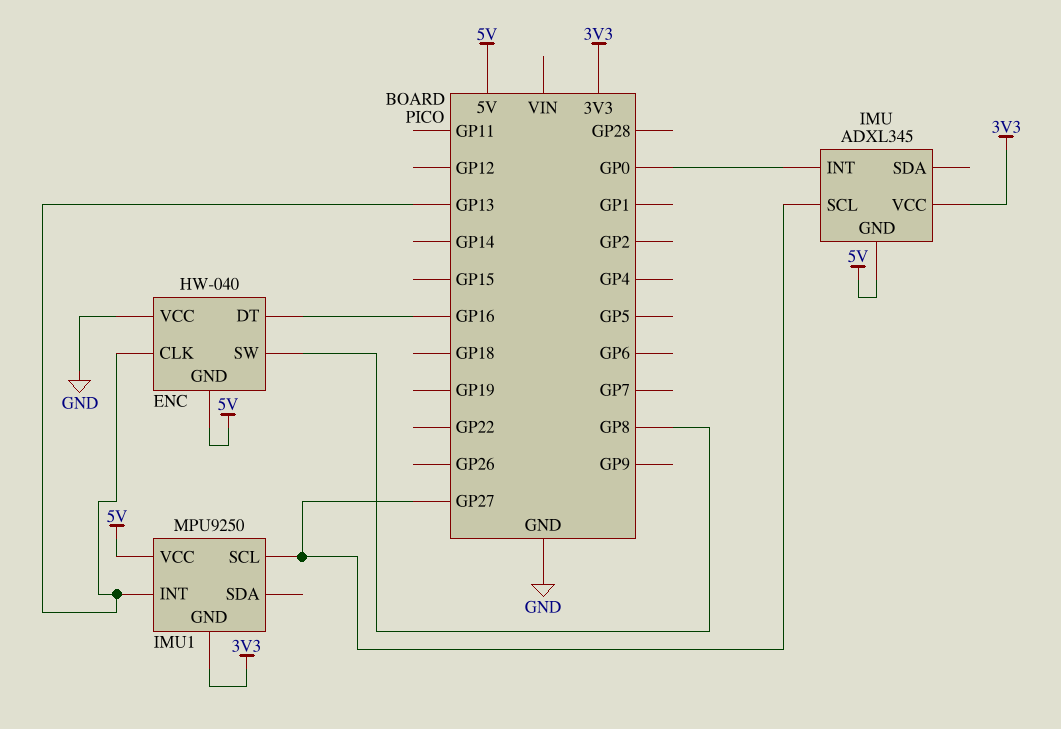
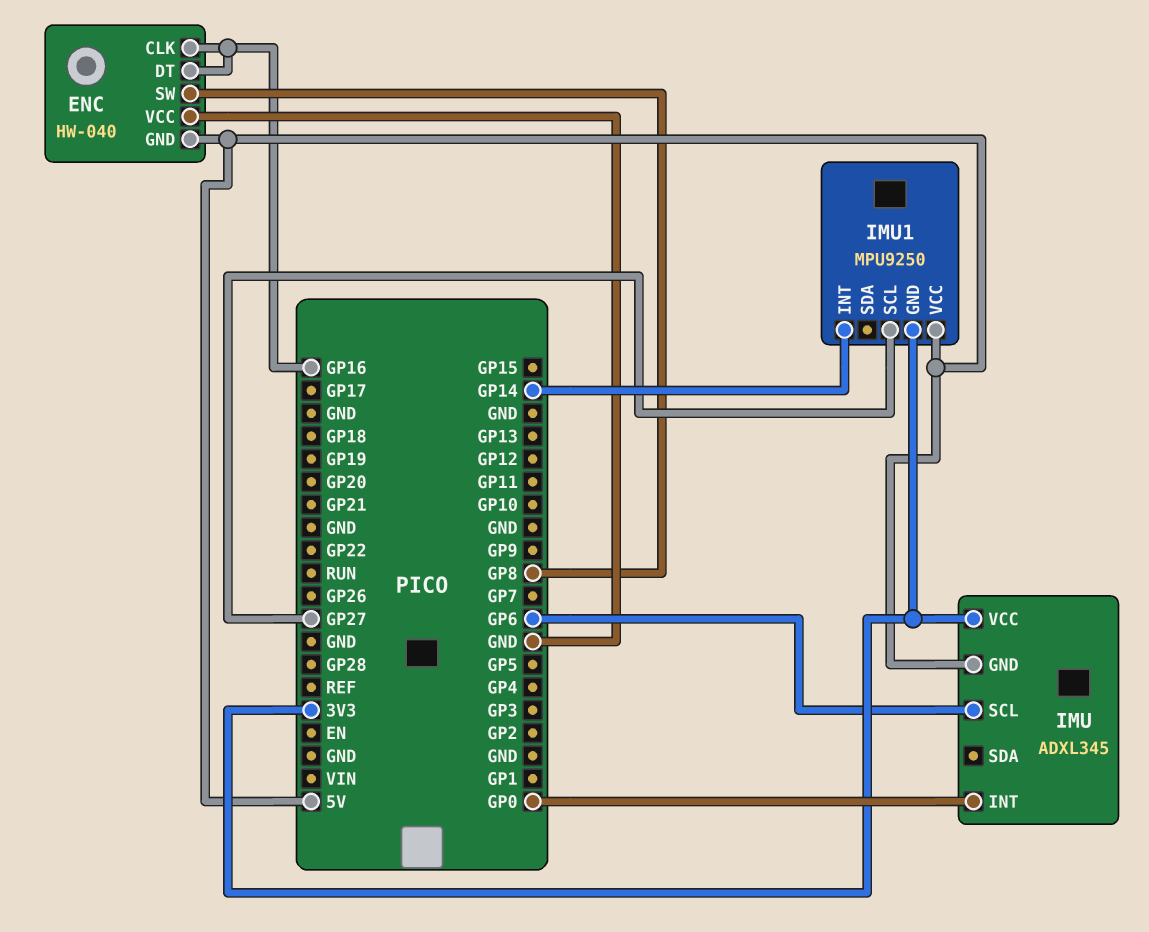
ENC pin CLK: GP13 -> GP16
IMU pin SCL: GP27 -> GP6
IMU1 pin INT: GP13 -> GP14

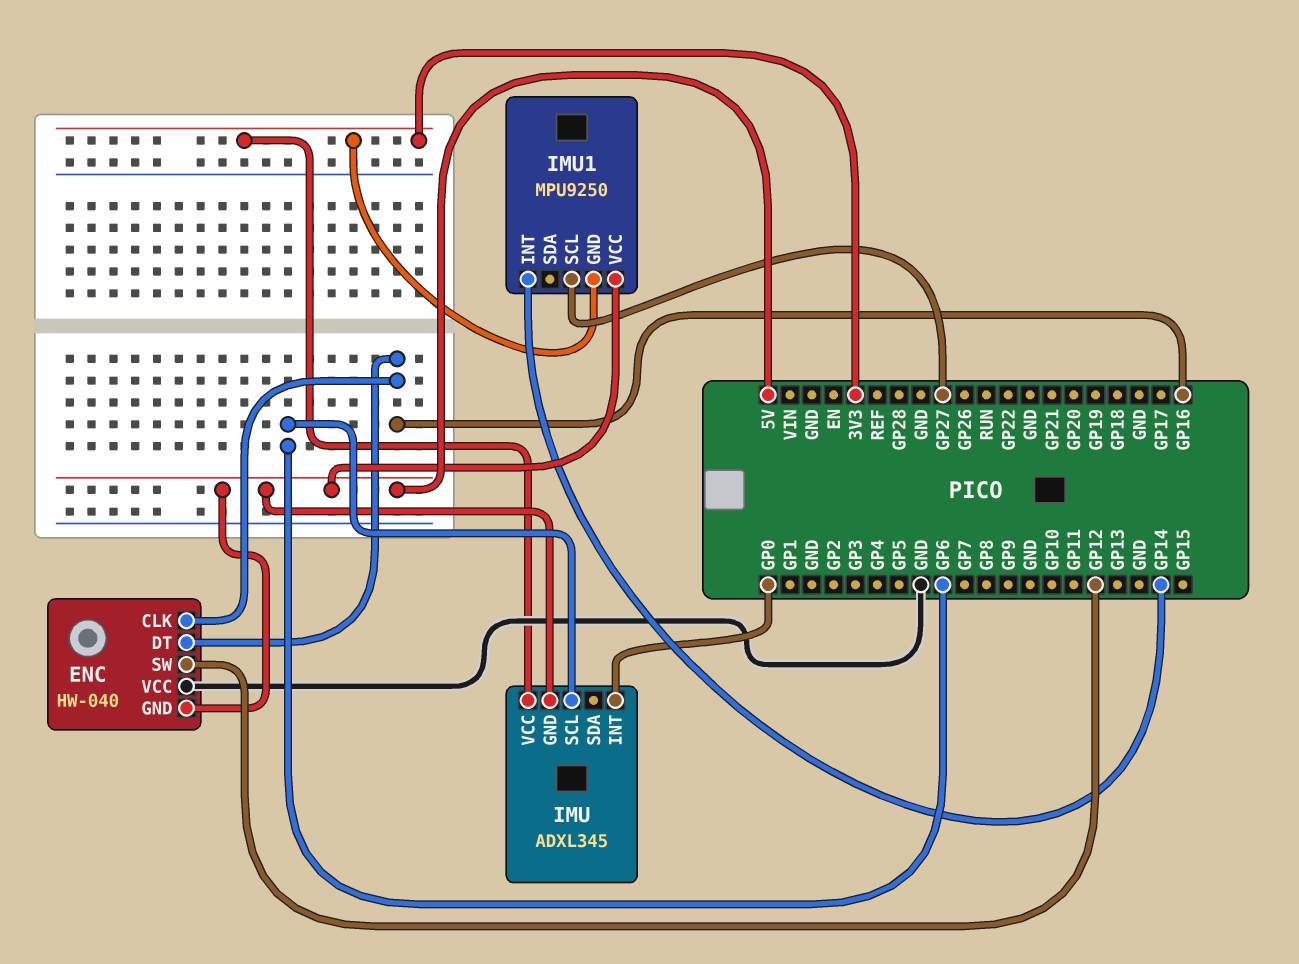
ENC pin SW: GP8 -> GP12

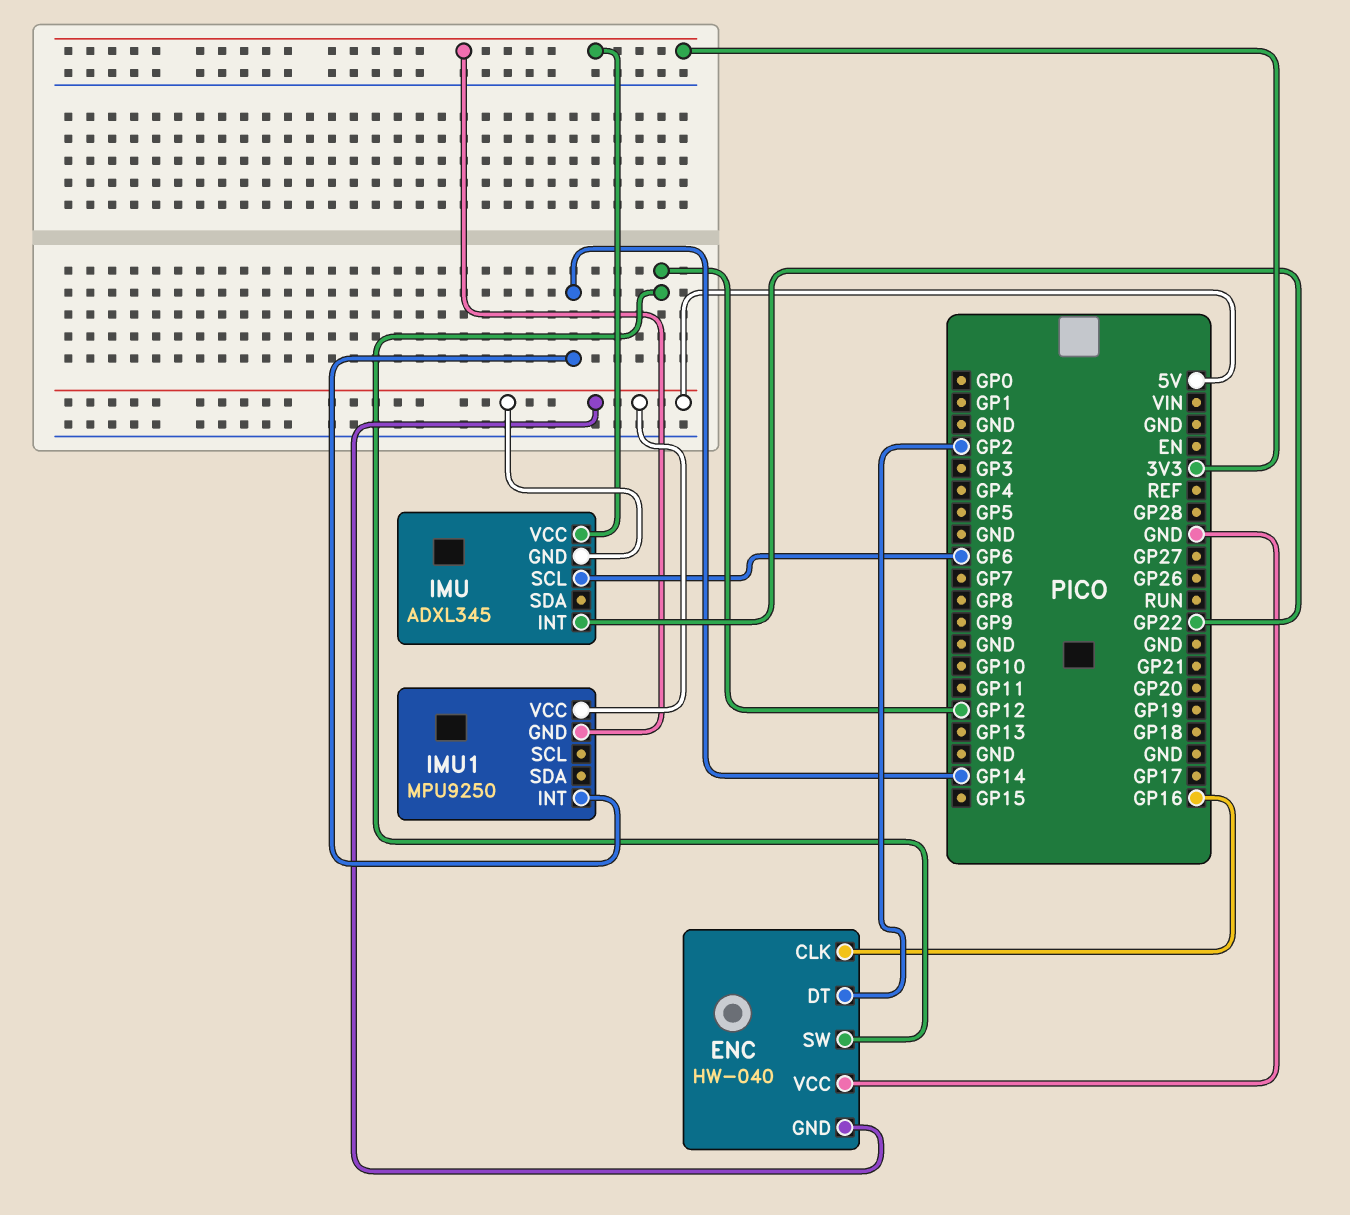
ENC pin DT: GP16 -> GP2
IMU pin INT: GP0 -> GP22
IMU1 pin SCL: GP27 -> none

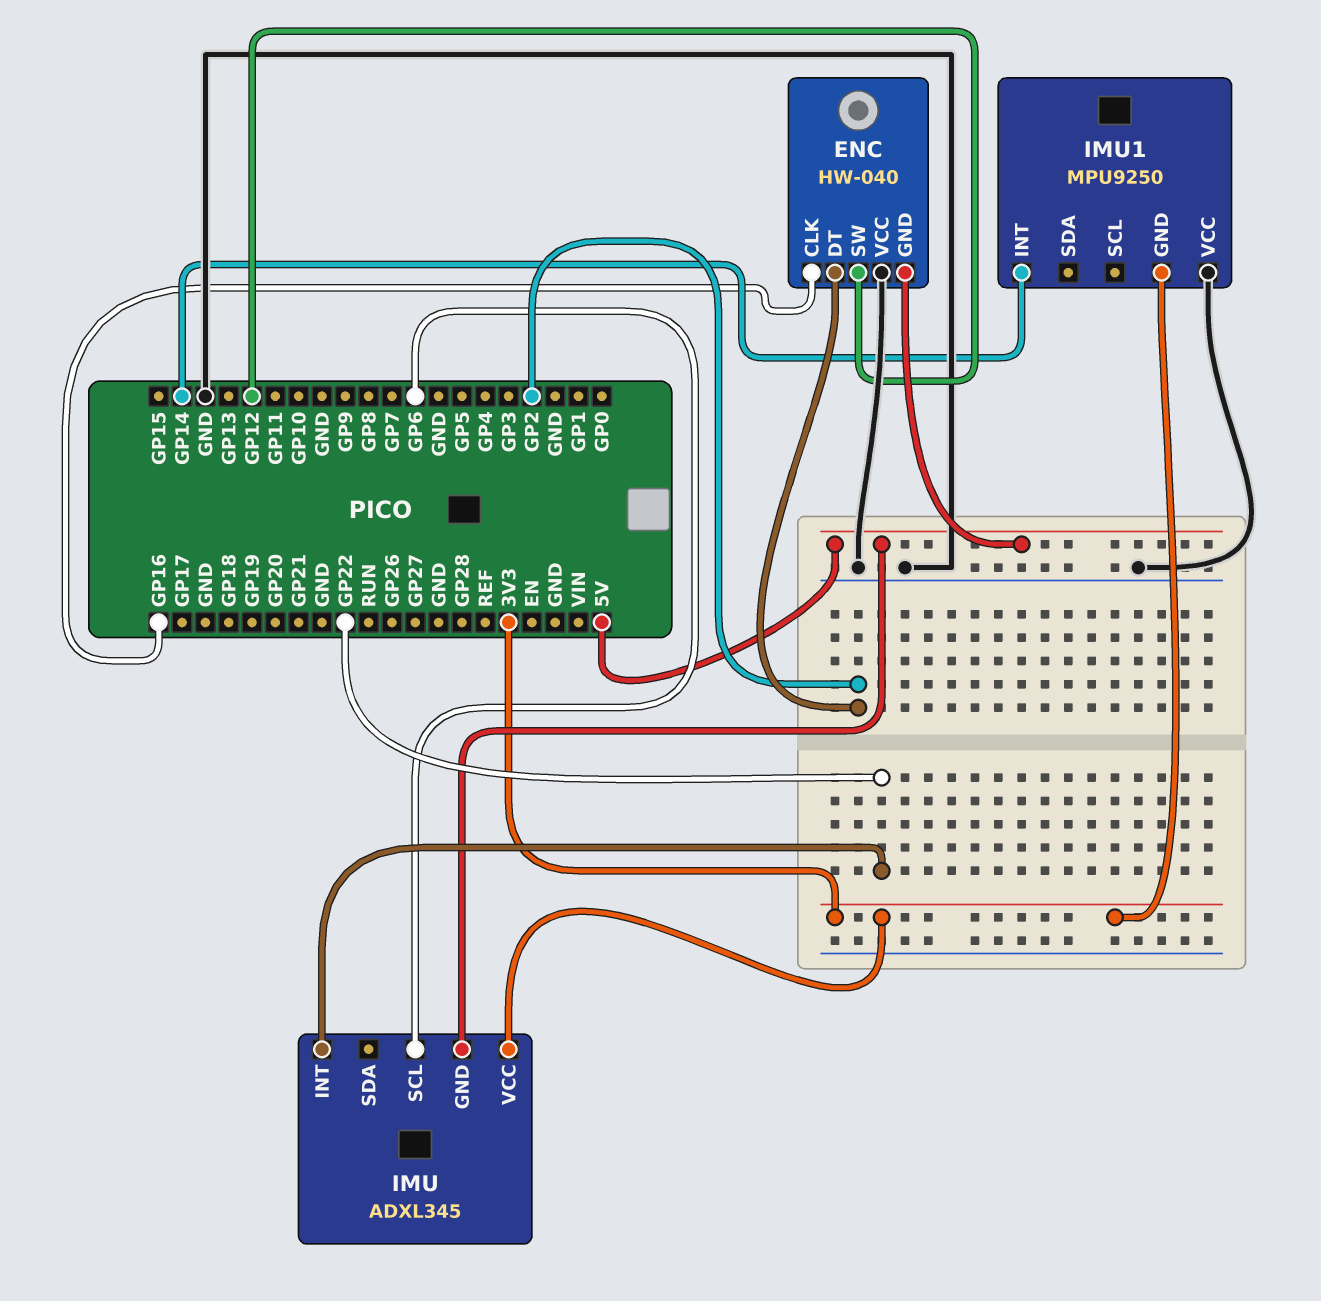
IMU1 pin VCC: 5V -> GND

